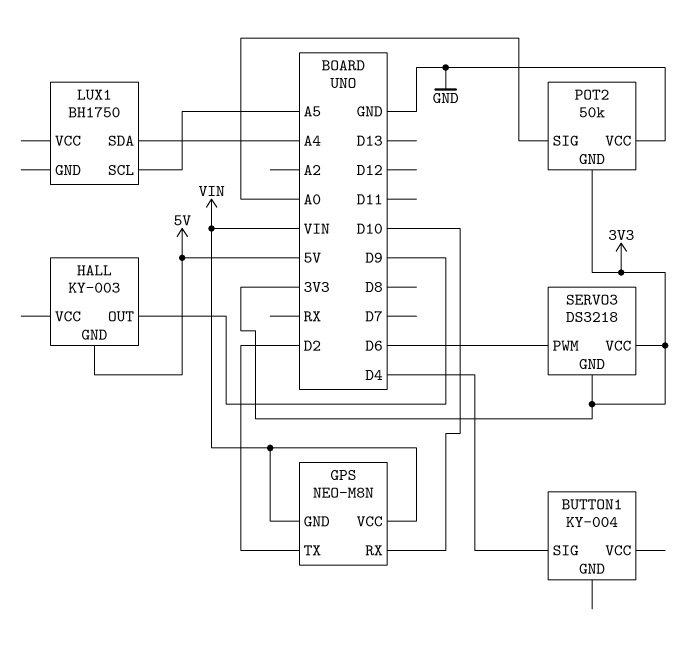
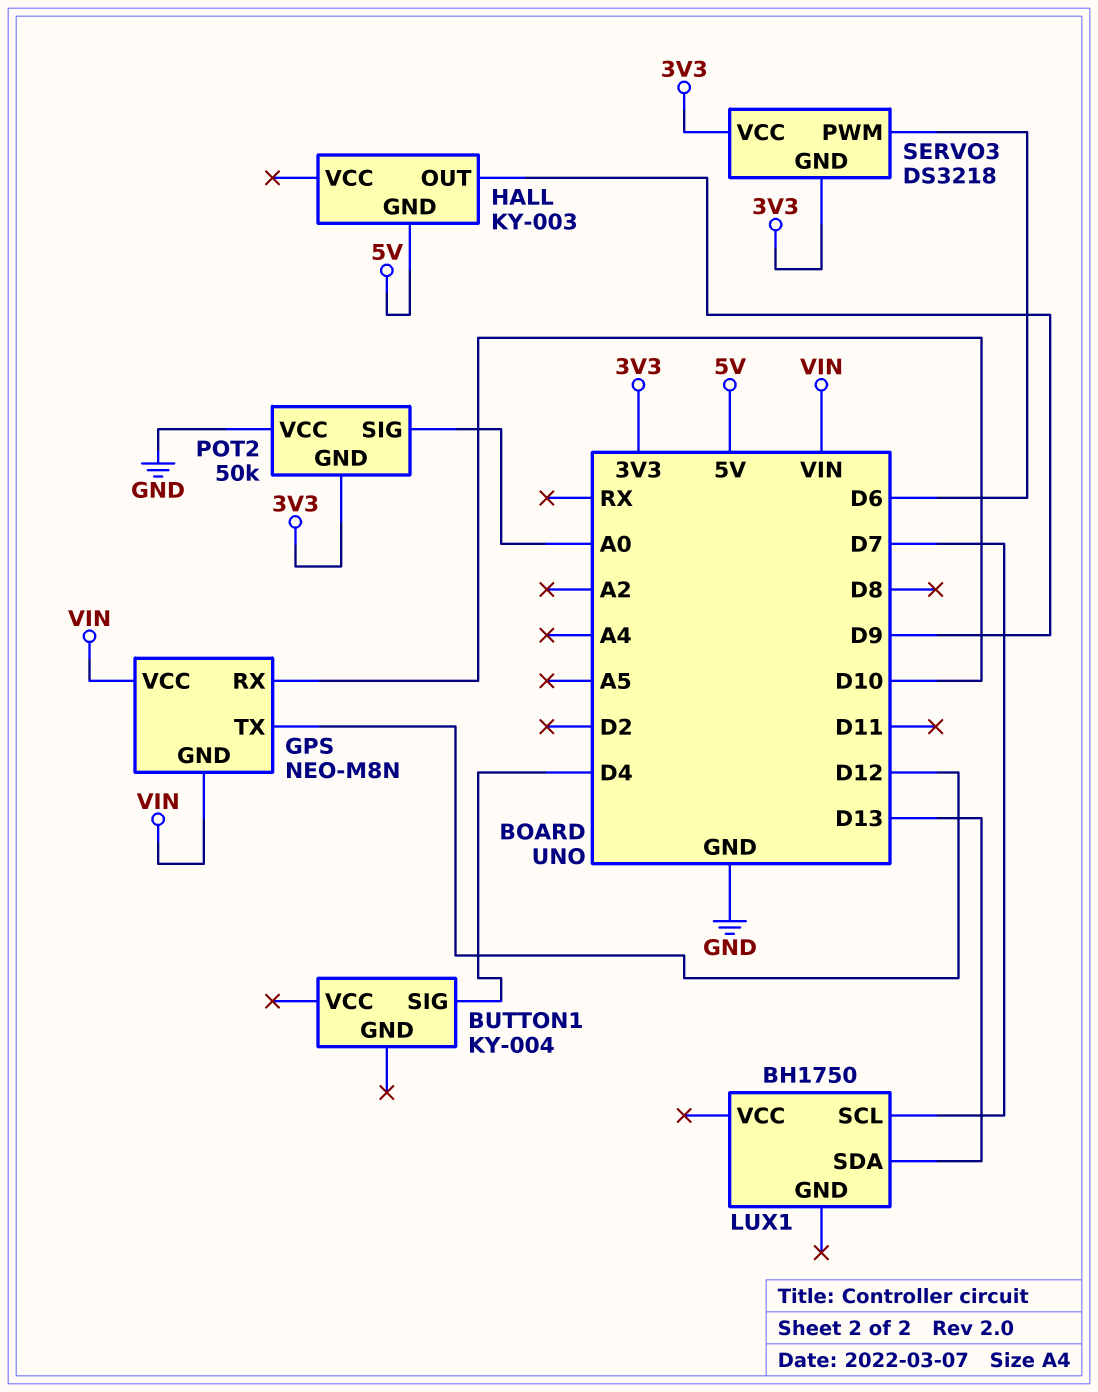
GPS pin TX: D2 -> D12
LUX1 pin SCL: A5 -> D7
LUX1 pin SDA: A4 -> D13

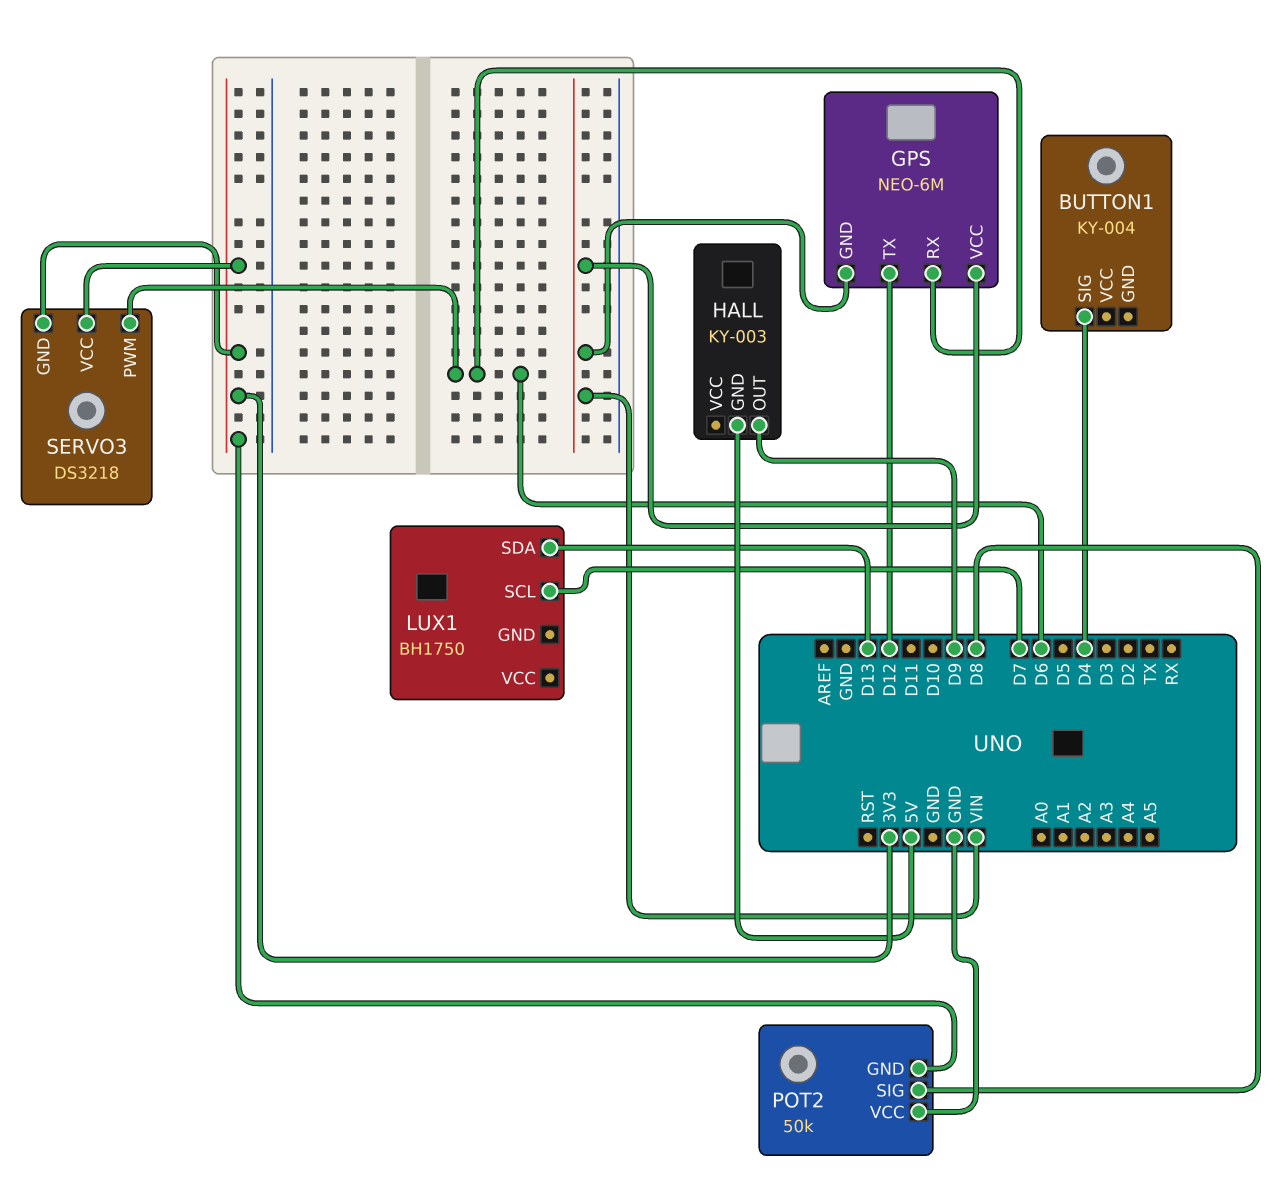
GPS: NEO-M8N -> NEO-6M
GPS pin RX: D10 -> D6
POT2 pin SIG: A0 -> D8

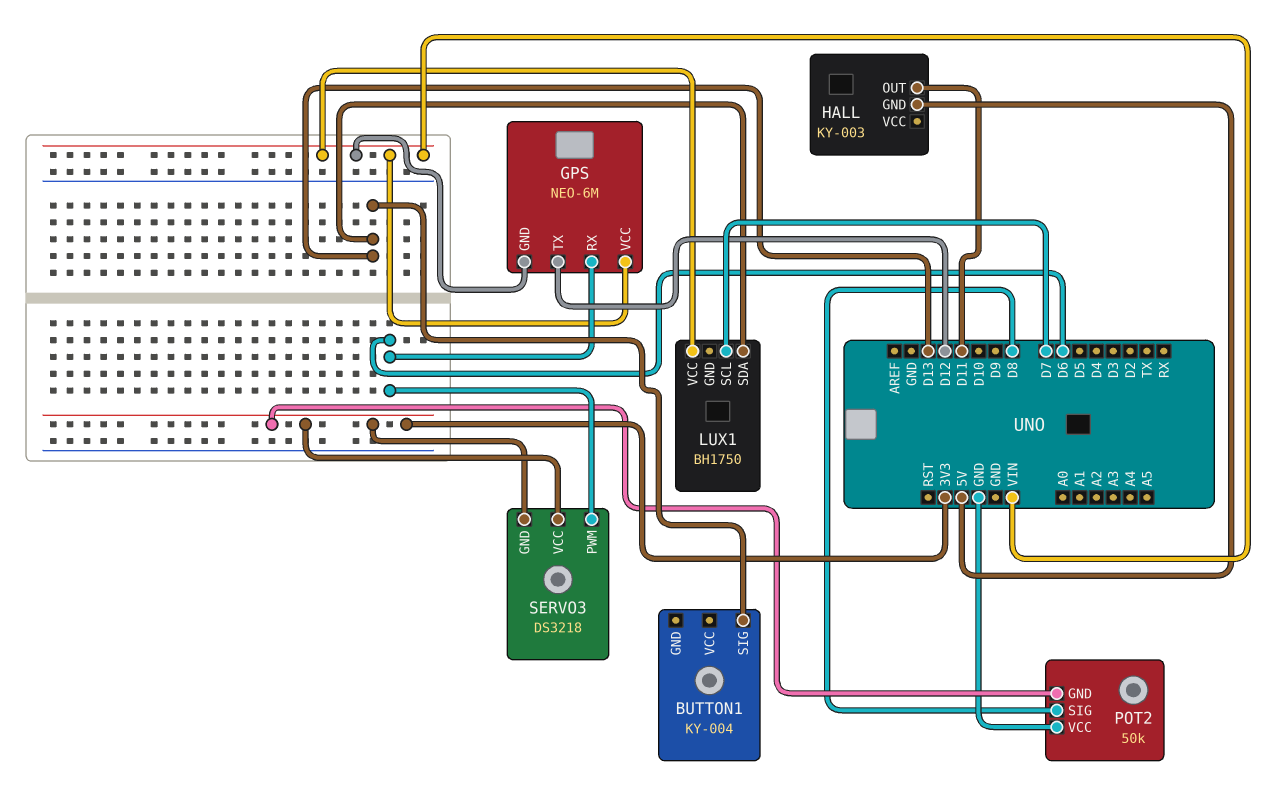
BUTTON1 pin SIG: D4 -> D13
HALL pin OUT: D9 -> D11
LUX1 pin VCC: none -> VIN

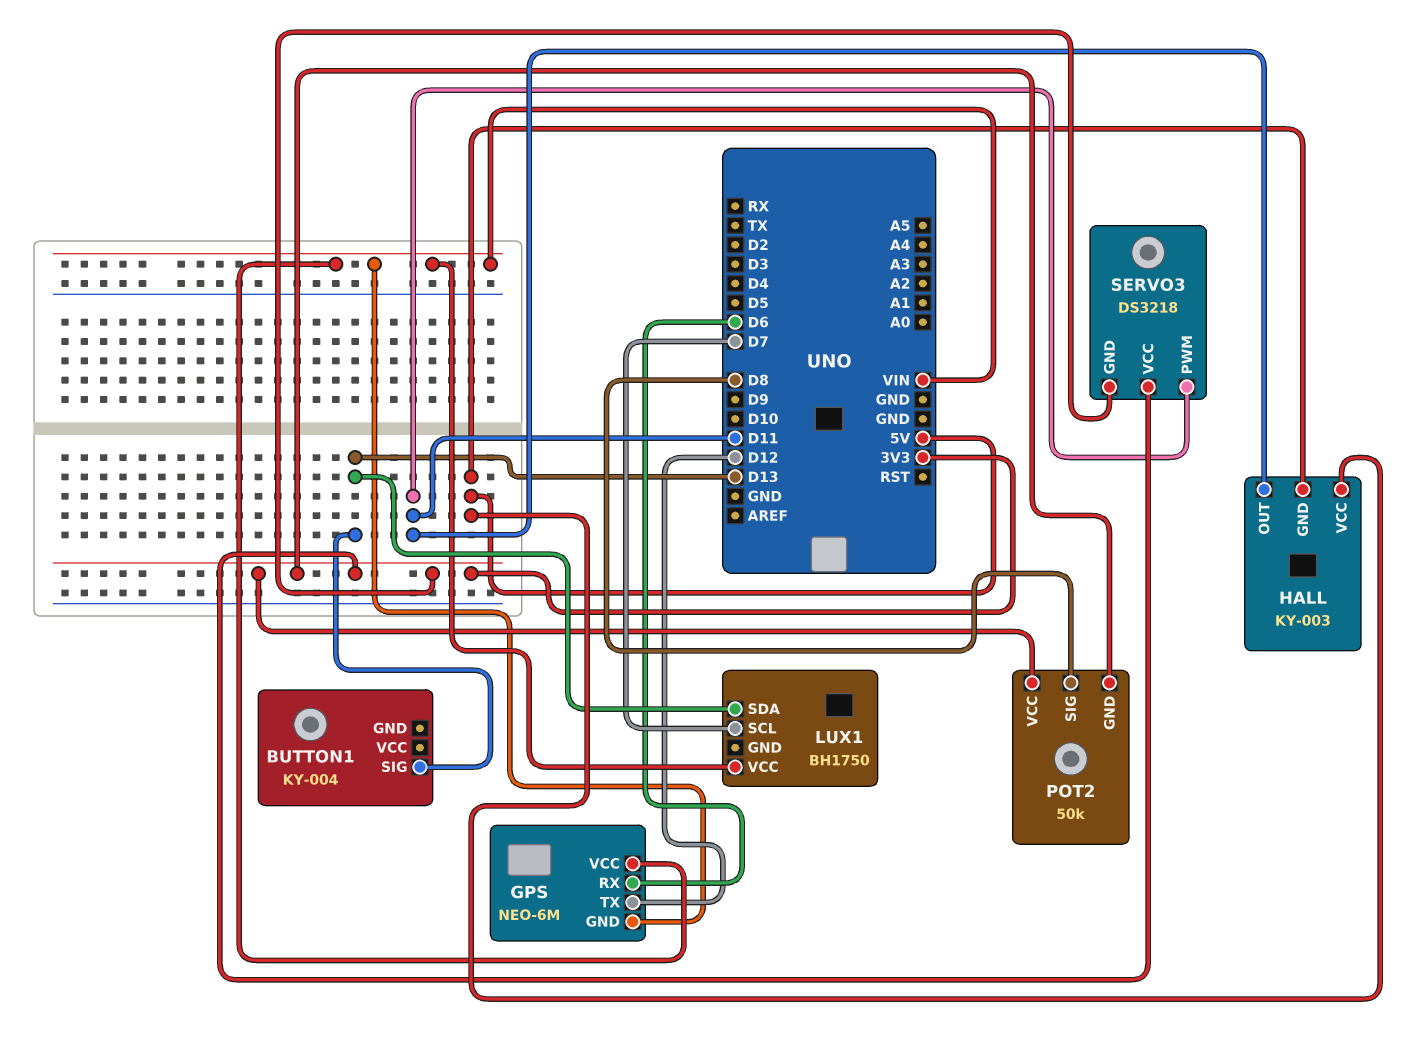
HALL pin VCC: none -> 5V
POT2 pin VCC: GND -> 3V3
SERVO3 pin PWM: D6 -> D11

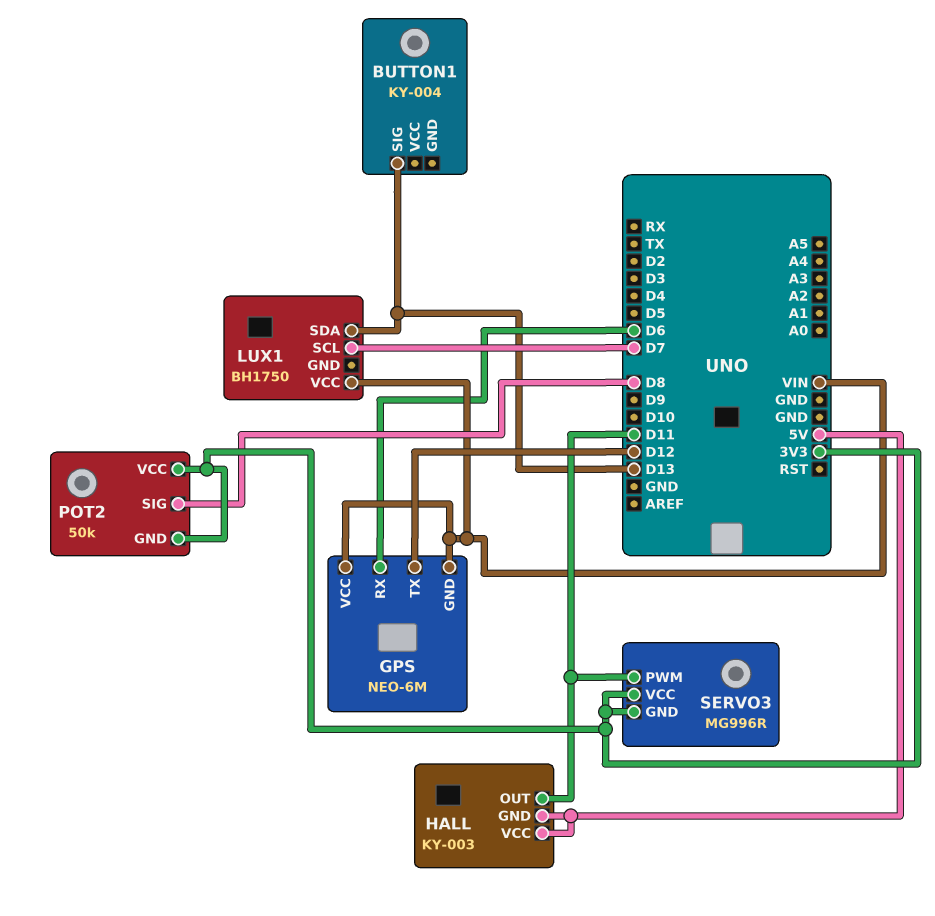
SERVO3: DS3218 -> MG996R

